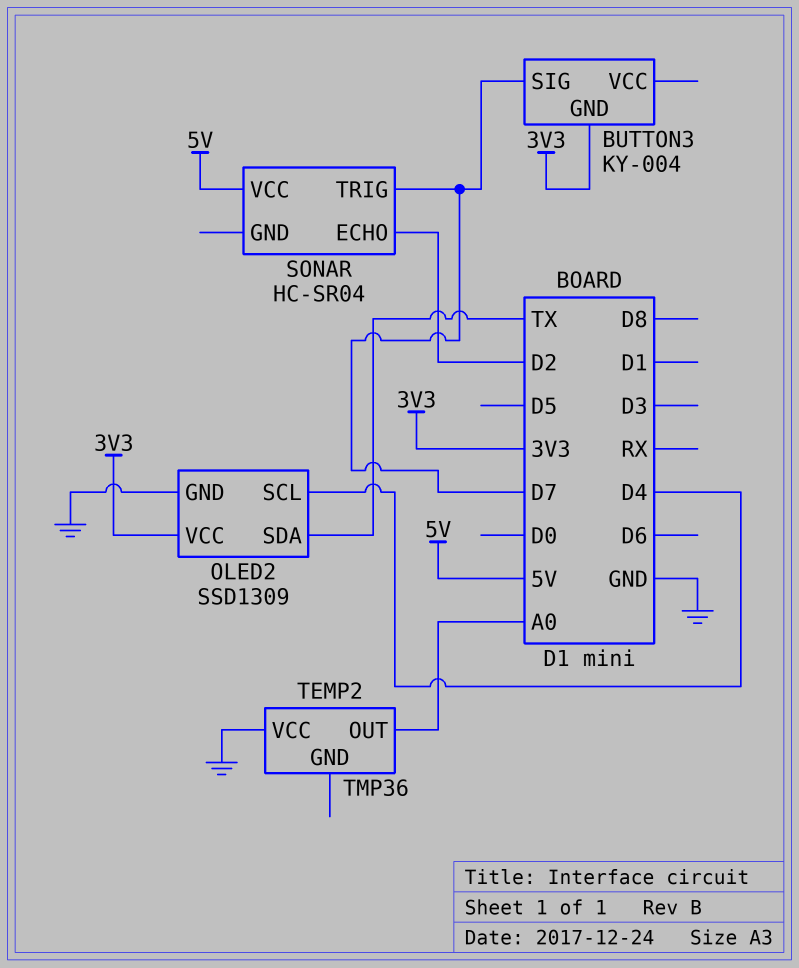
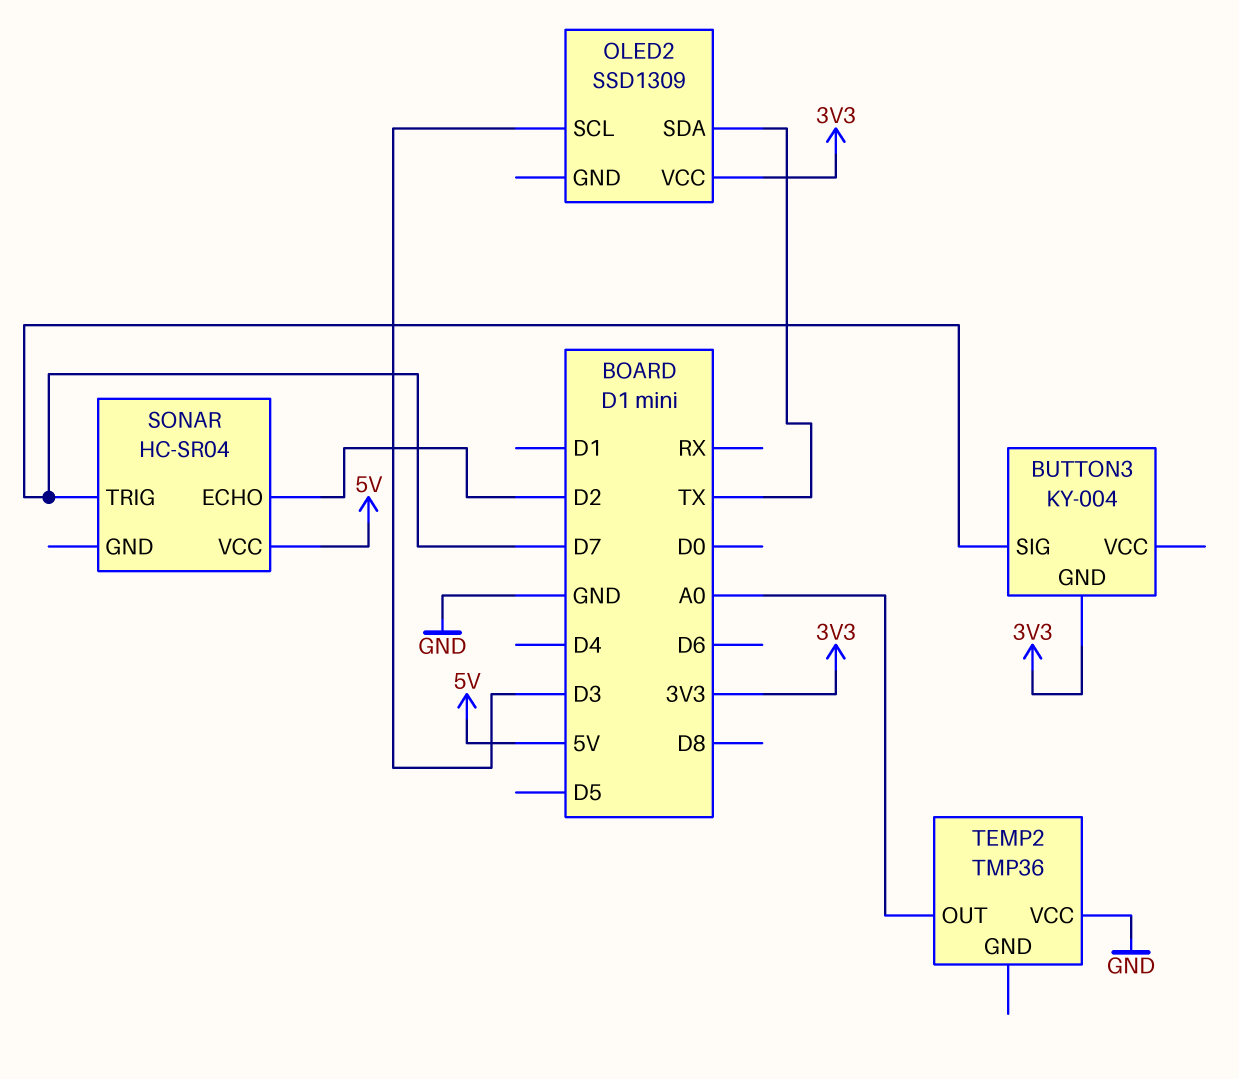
OLED2 pin GND: GND -> none
OLED2 pin SCL: D4 -> D3

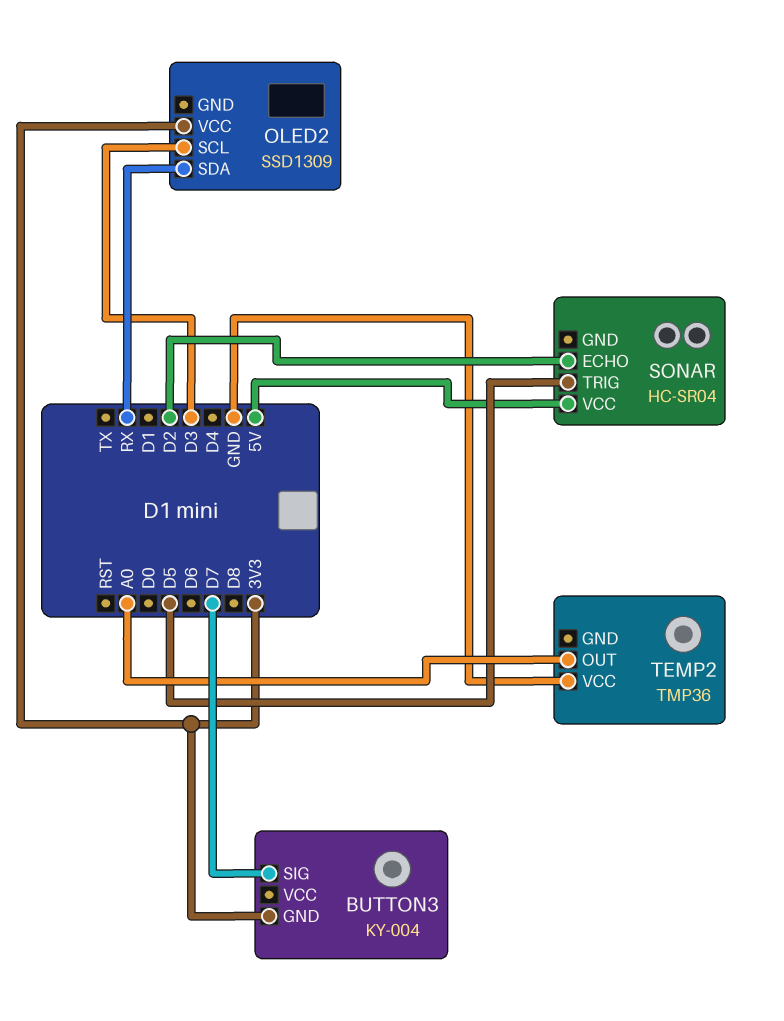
OLED2 pin SDA: TX -> RX
SONAR pin TRIG: D7 -> D5

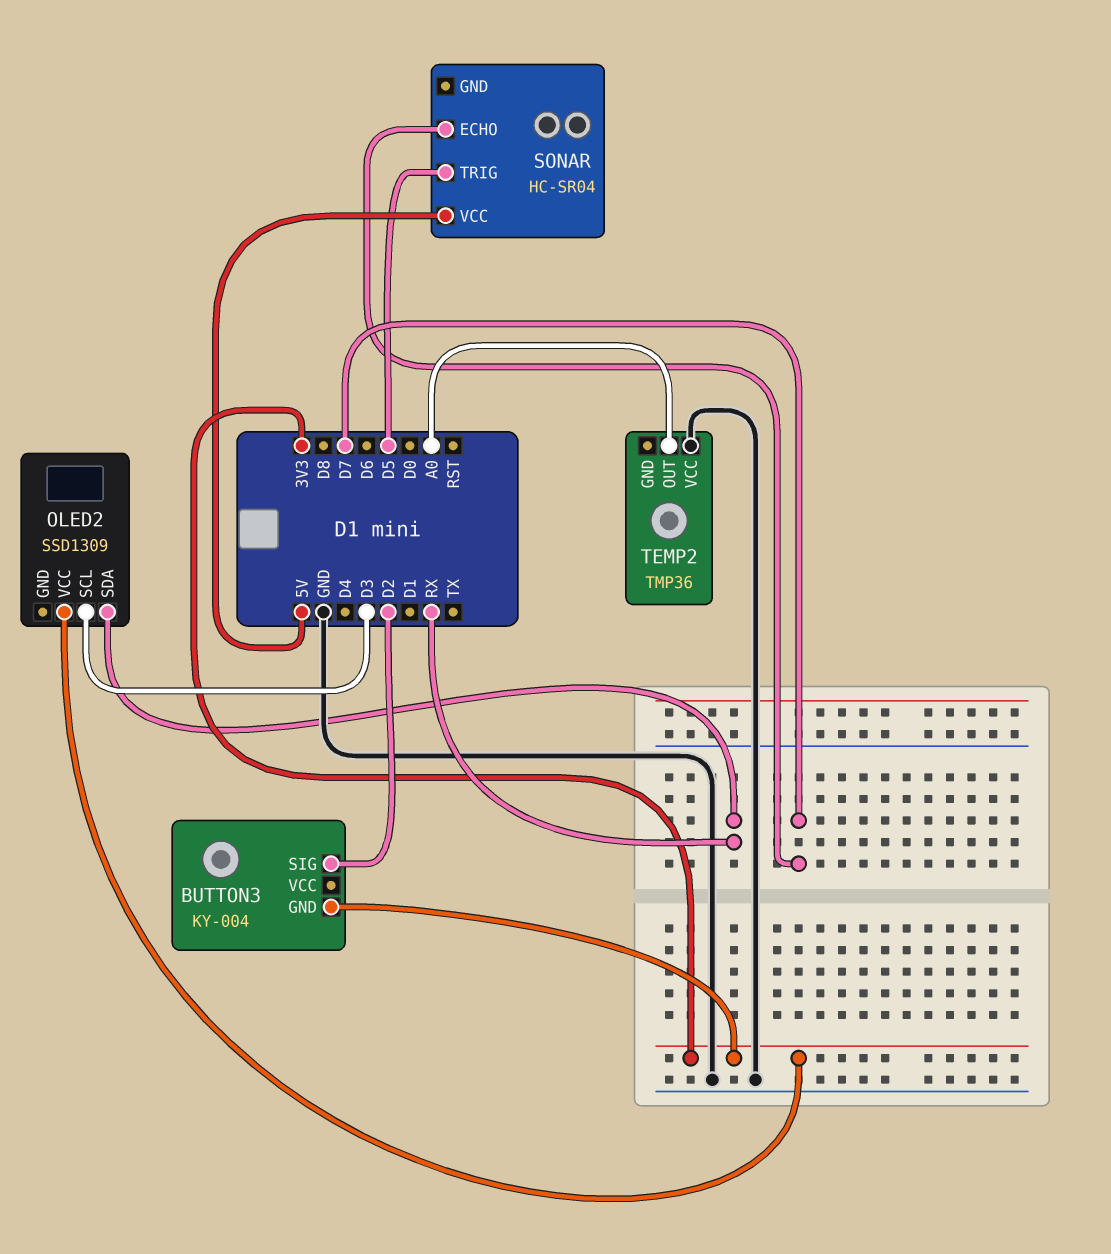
BUTTON3 pin SIG: D7 -> D2
SONAR pin ECHO: D2 -> D7

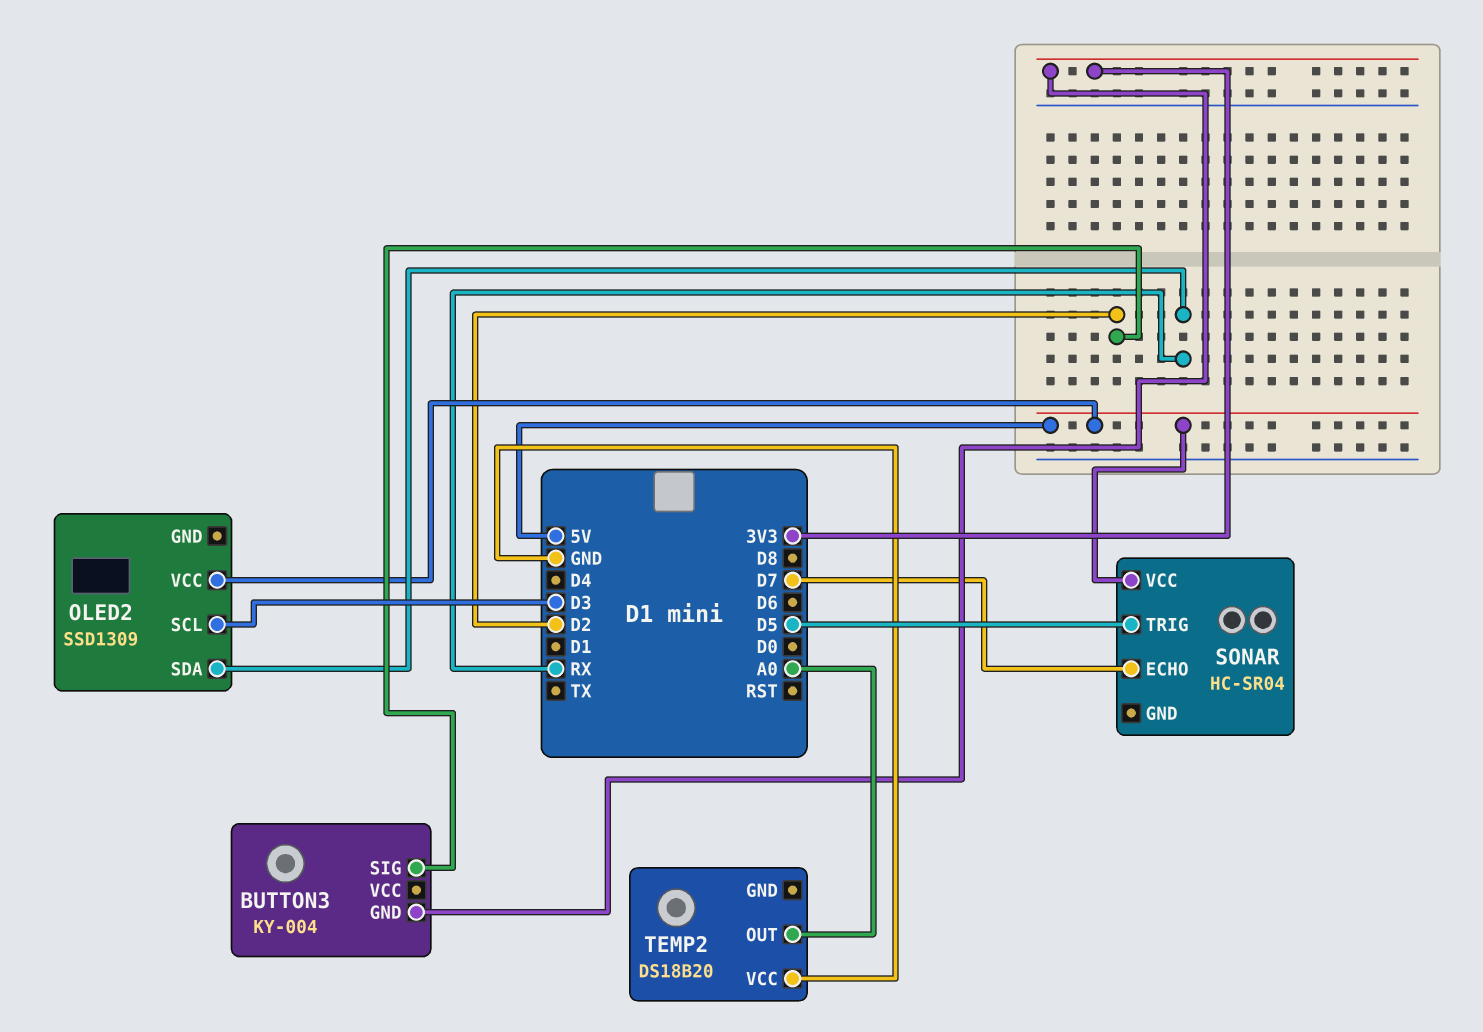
OLED2 pin VCC: 3V3 -> 5V
TEMP2: TMP36 -> DS18B20

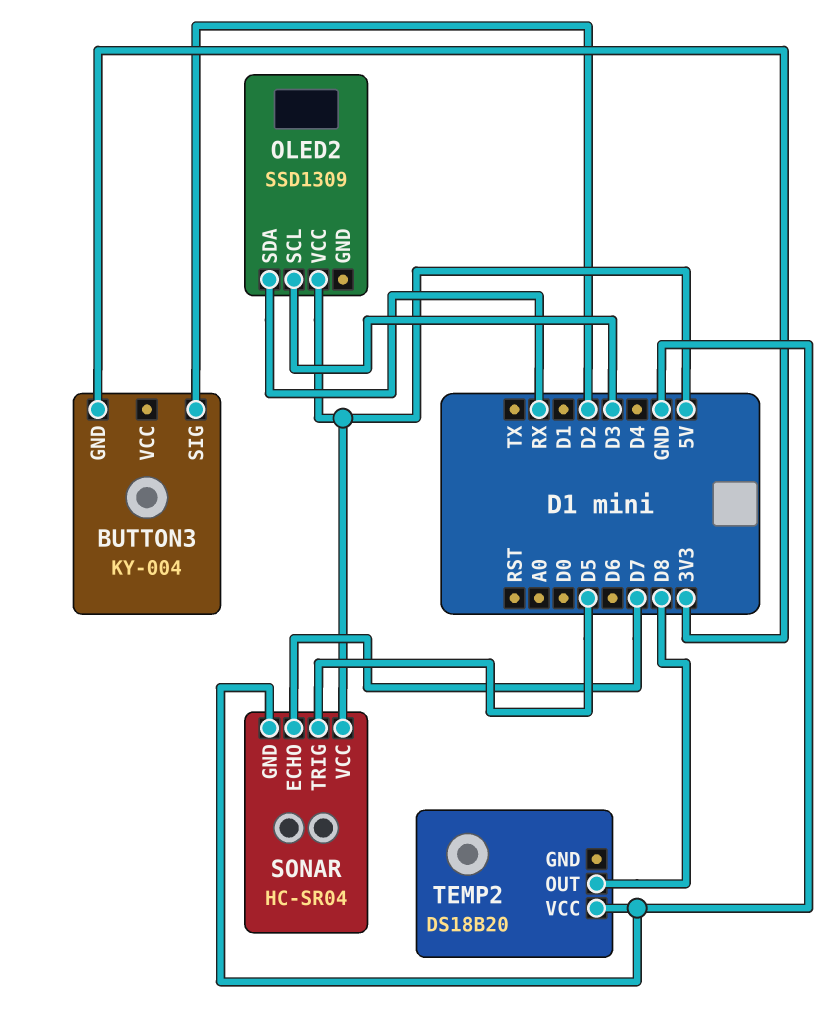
SONAR pin GND: none -> GND
TEMP2 pin OUT: A0 -> D8

